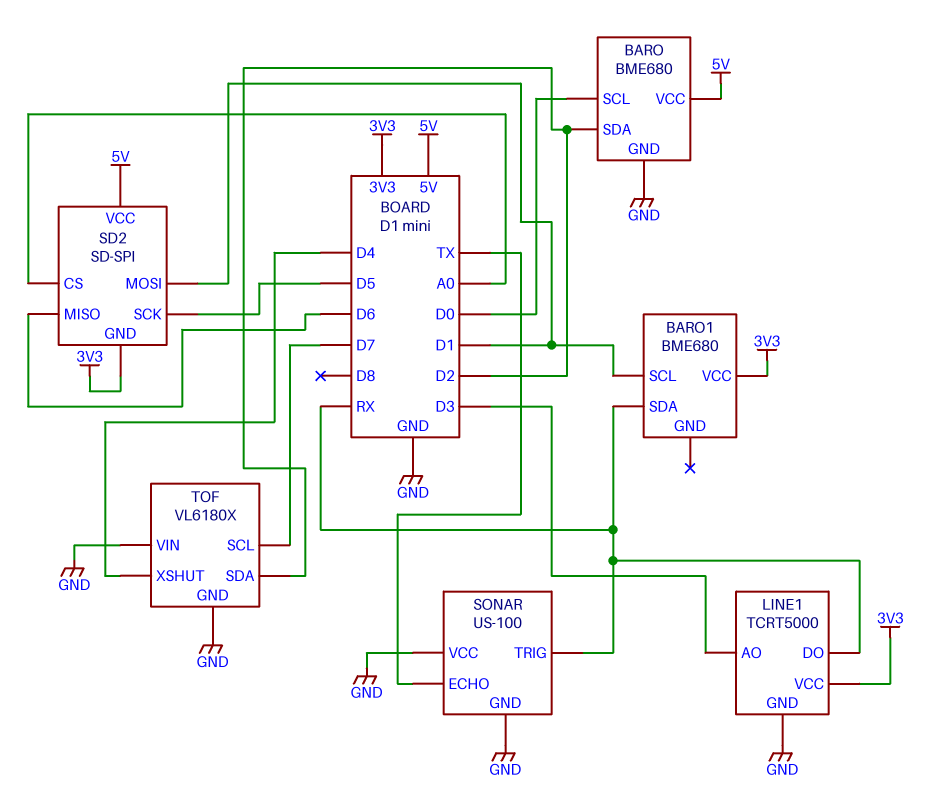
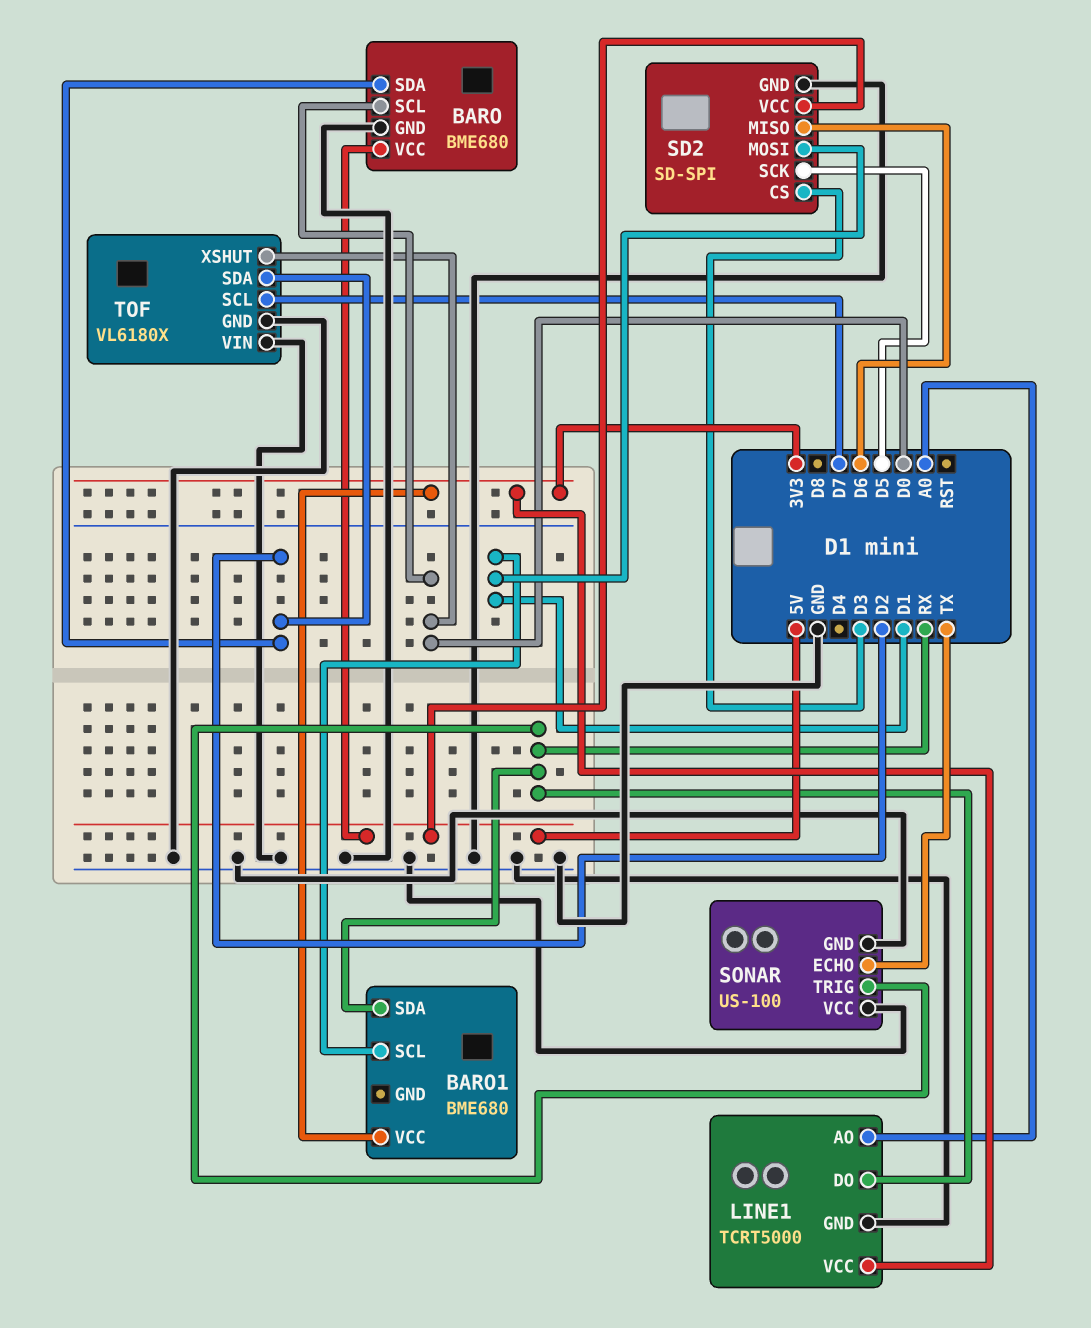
LINE1 pin AO: D3 -> A0
SD2 pin CS: A0 -> D3
SD2 pin GND: 3V3 -> GND
TOF pin XSHUT: D4 -> D0

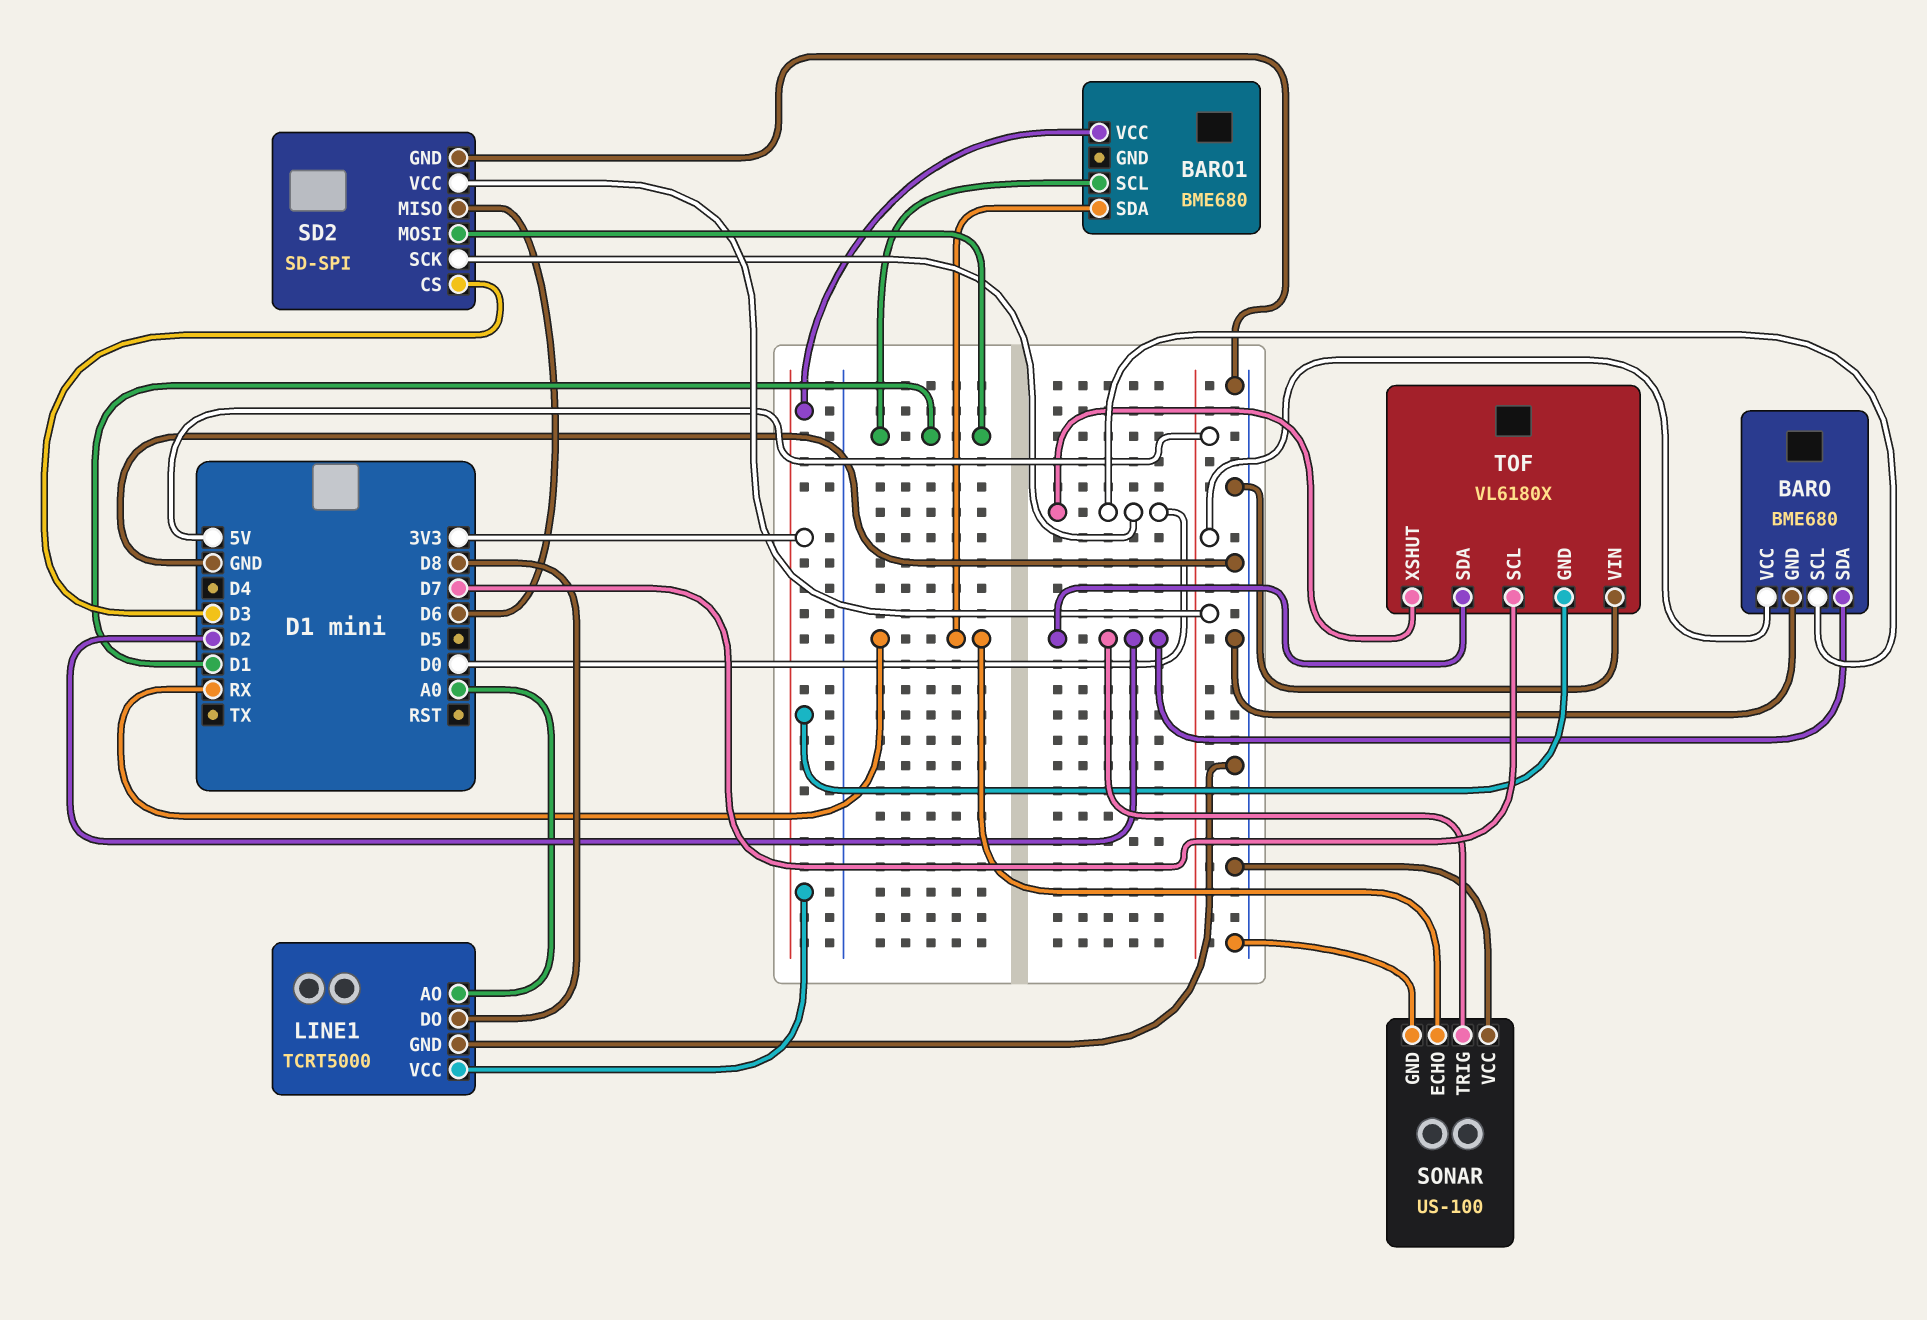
LINE1 pin DO: RX -> D8
SD2 pin SCK: D5 -> D0
SONAR pin ECHO: TX -> RX
SONAR pin TRIG: RX -> D2
TOF pin GND: GND -> 3V3

